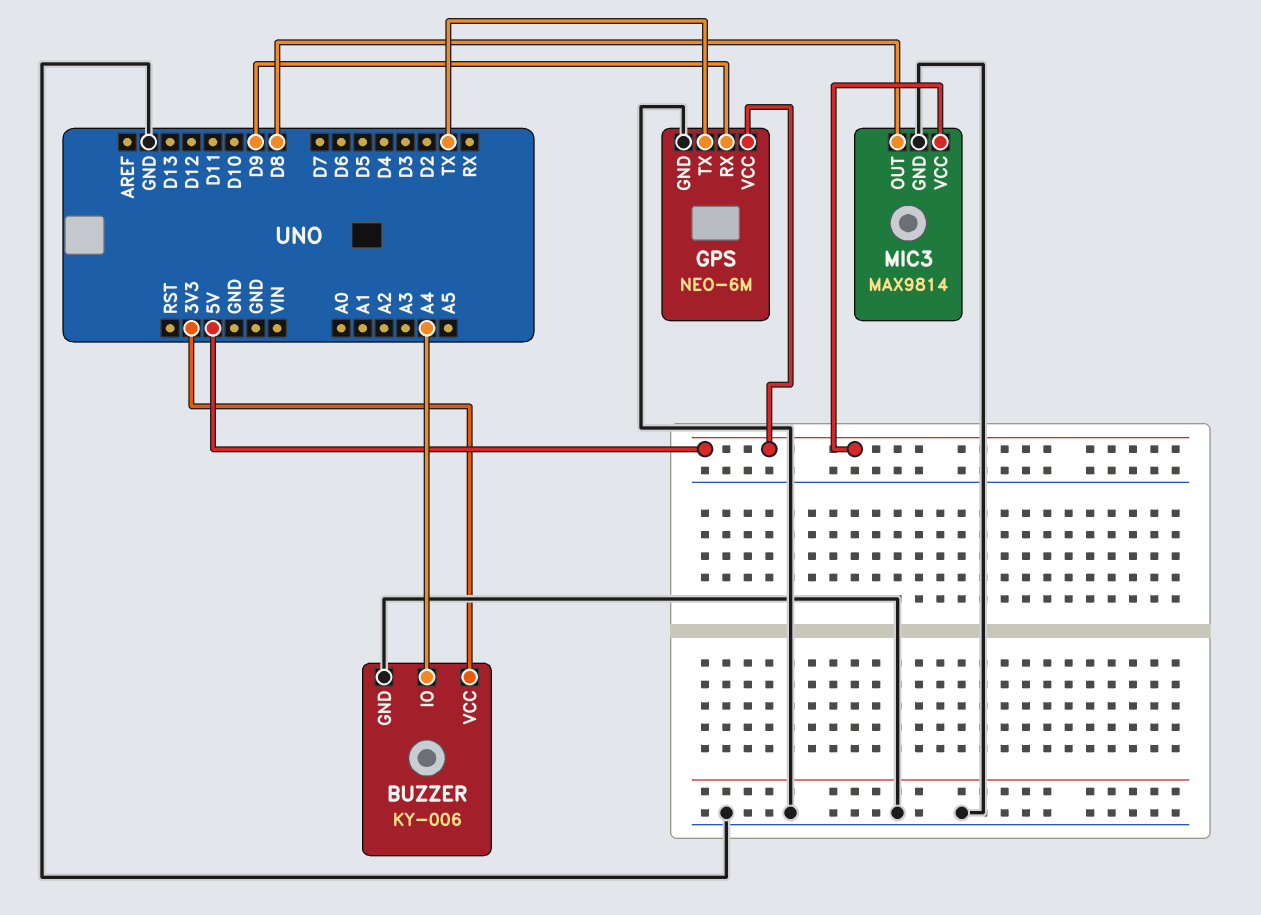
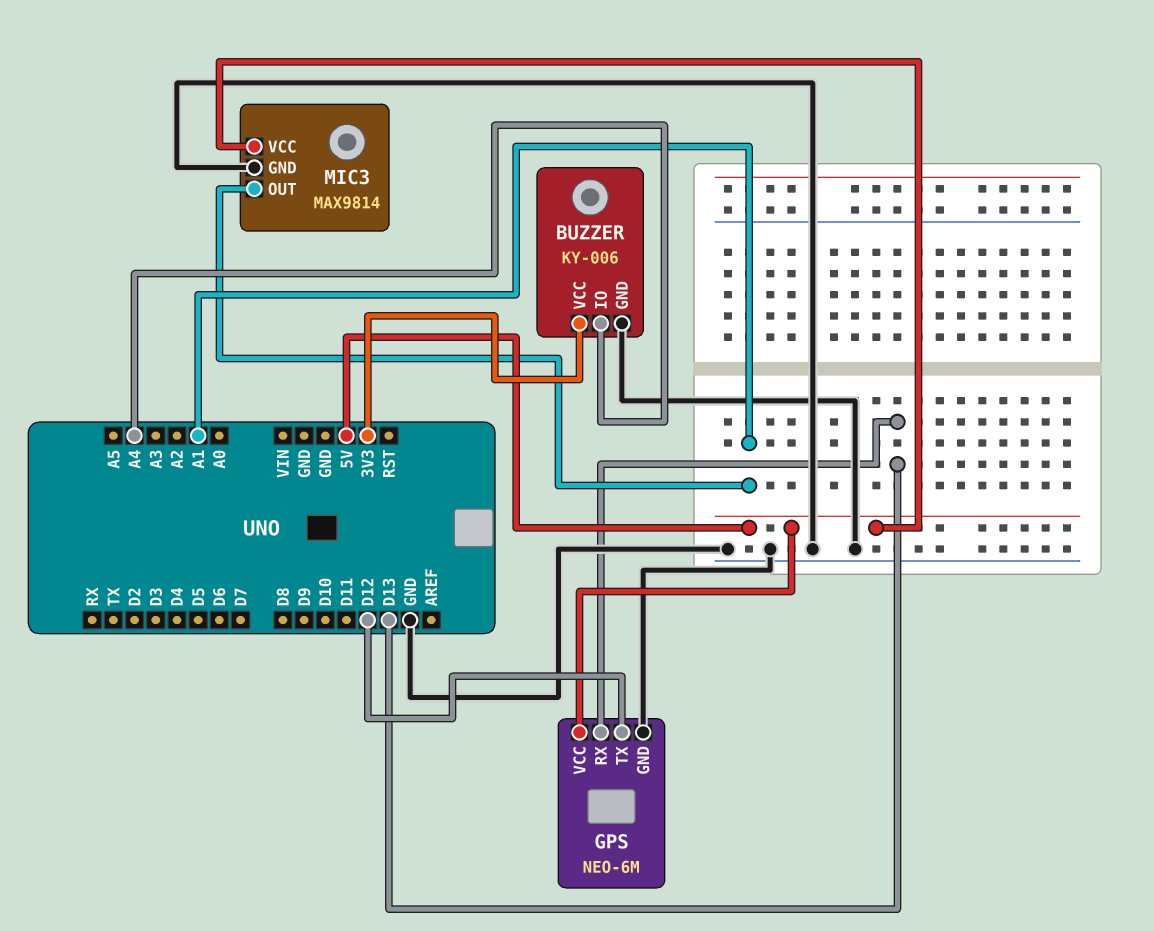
GPS pin RX: D9 -> D13
GPS pin TX: TX -> D12
MIC3 pin OUT: D8 -> A1

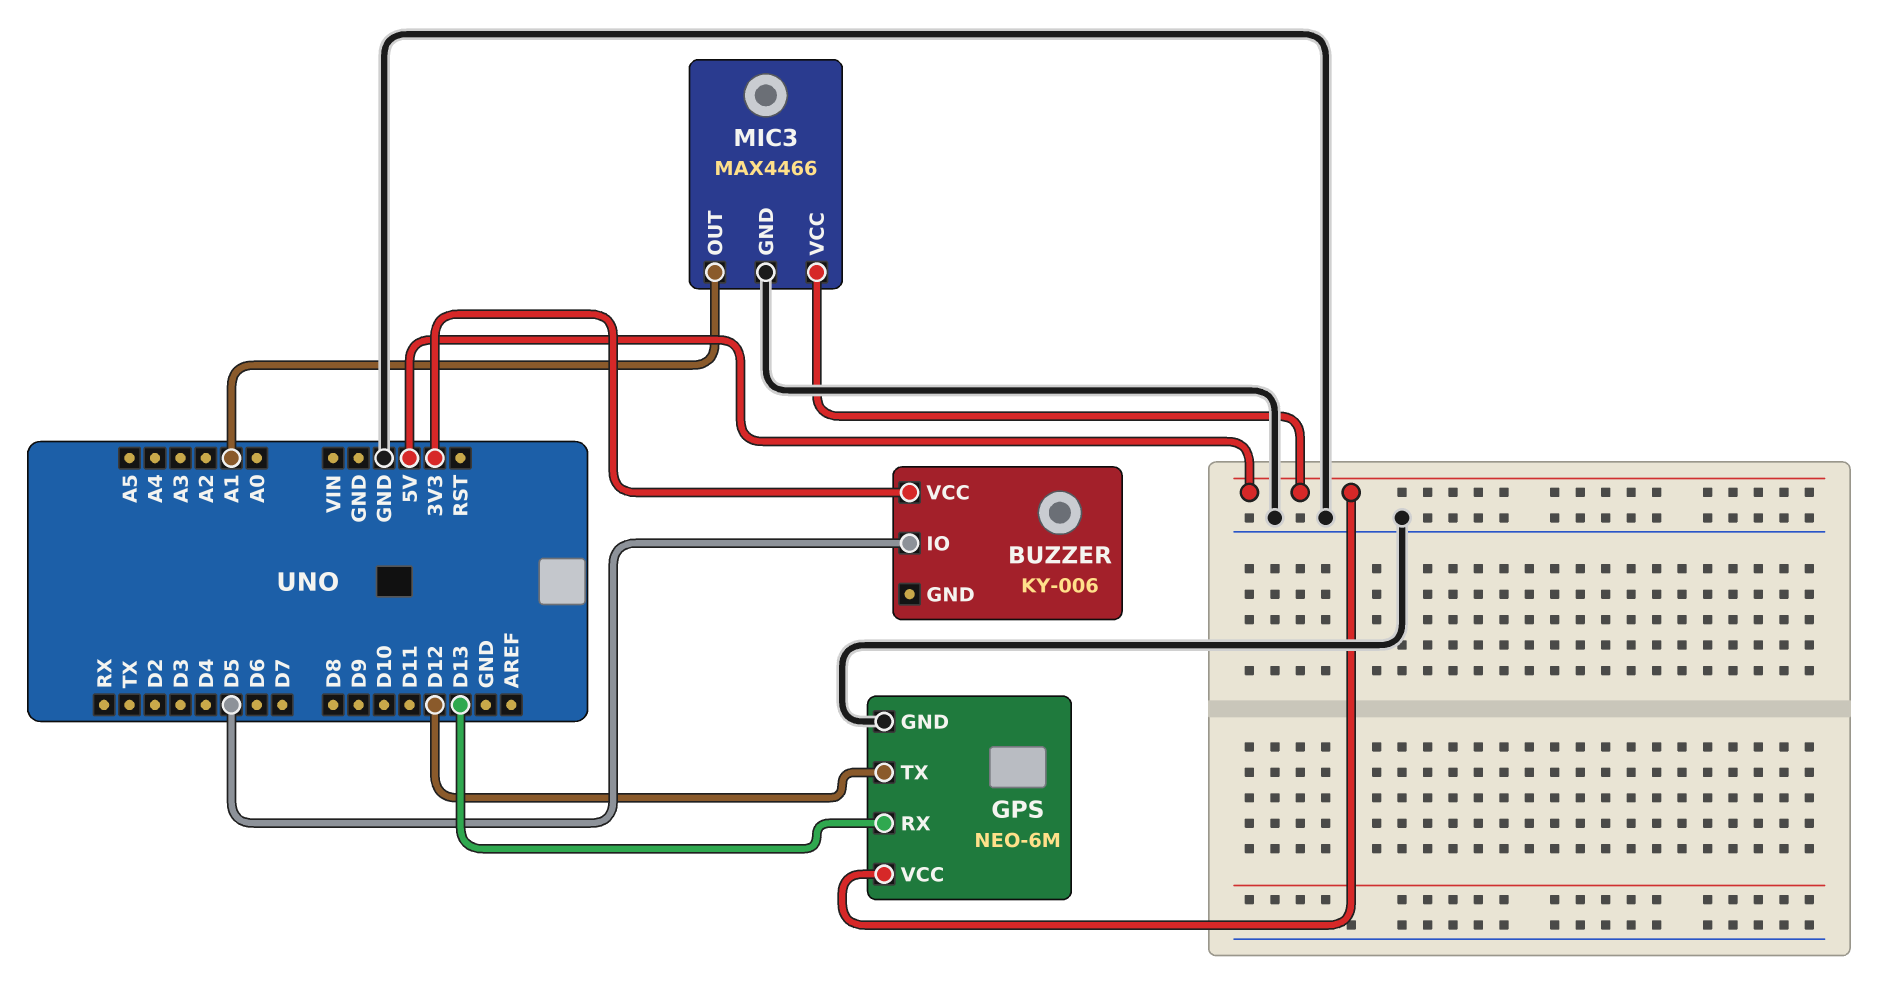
BUZZER pin GND: GND -> none
BUZZER pin IO: A4 -> D5
MIC3: MAX9814 -> MAX4466

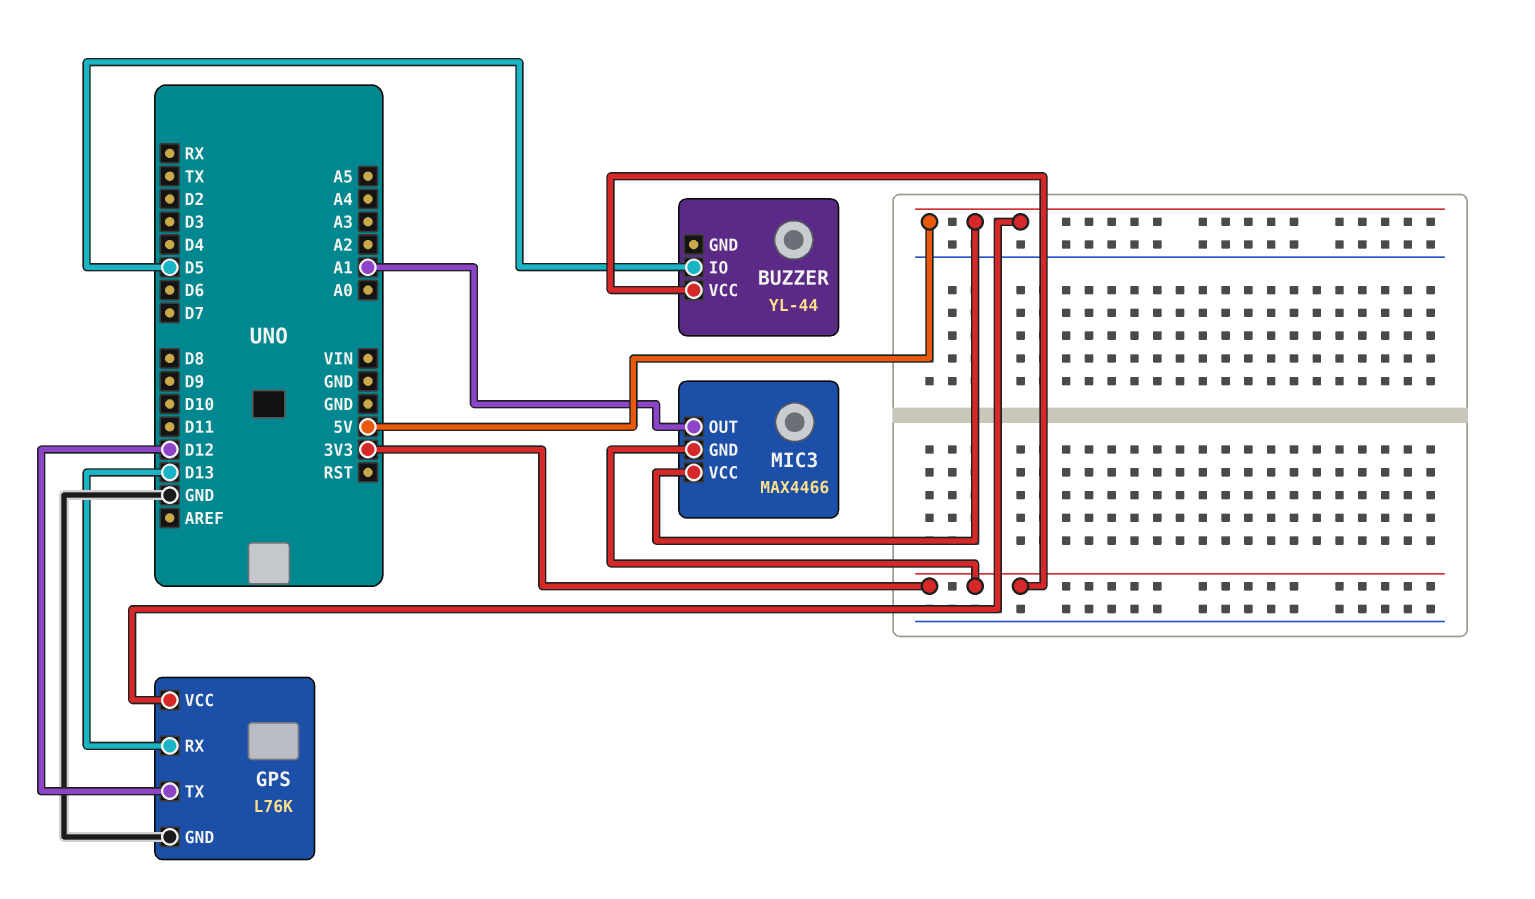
BUZZER: KY-006 -> YL-44
GPS: NEO-6M -> L76K
MIC3 pin GND: GND -> 3V3

